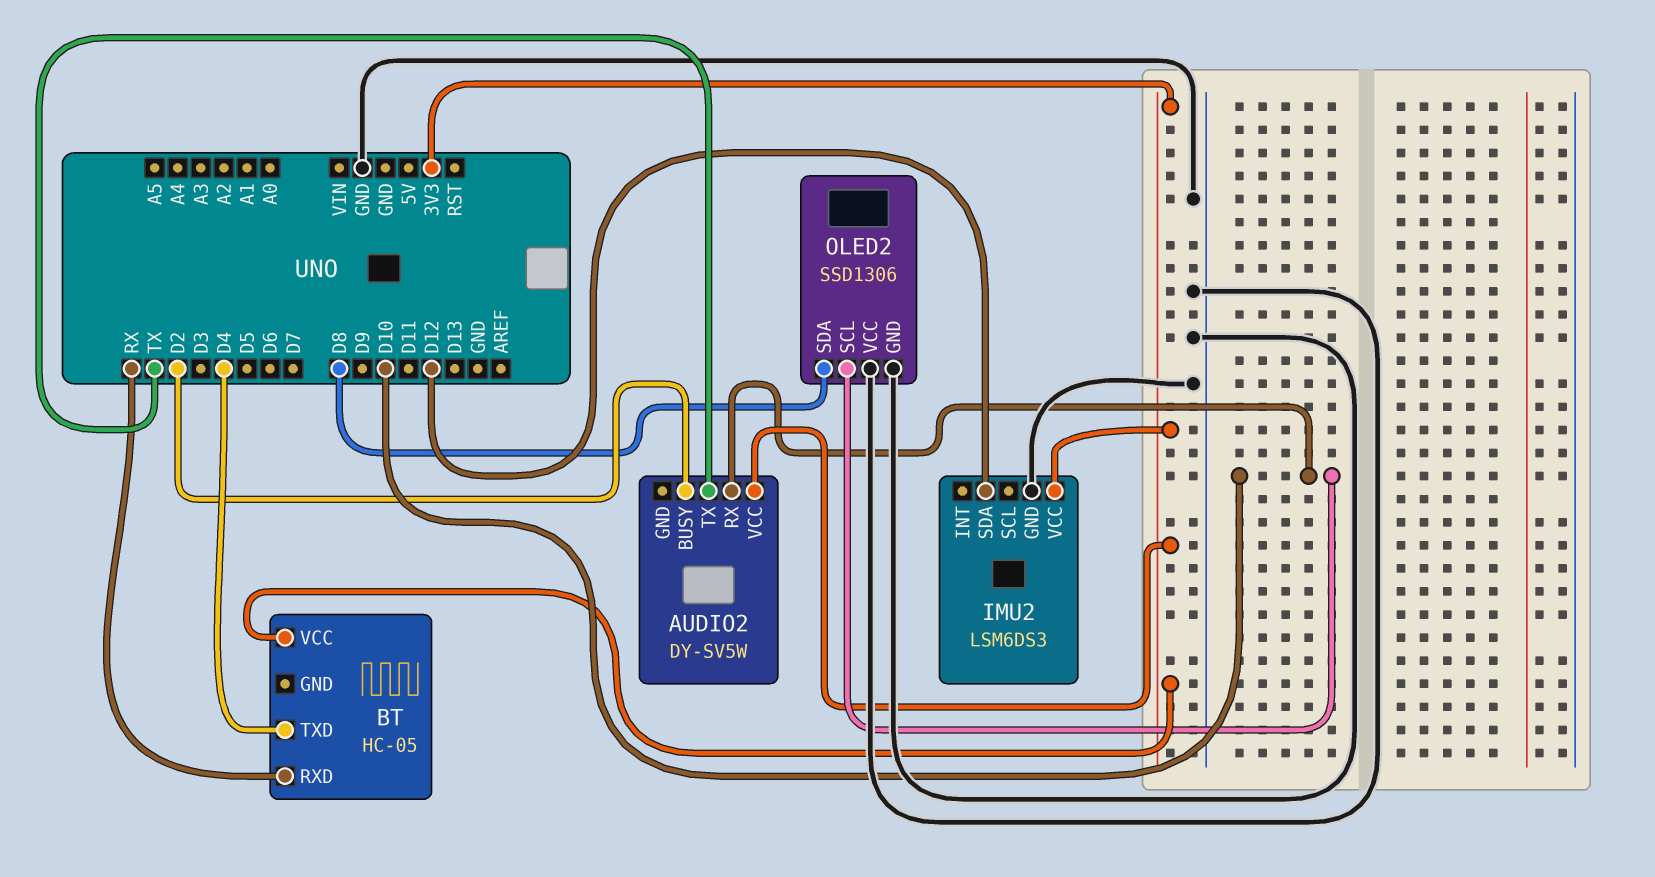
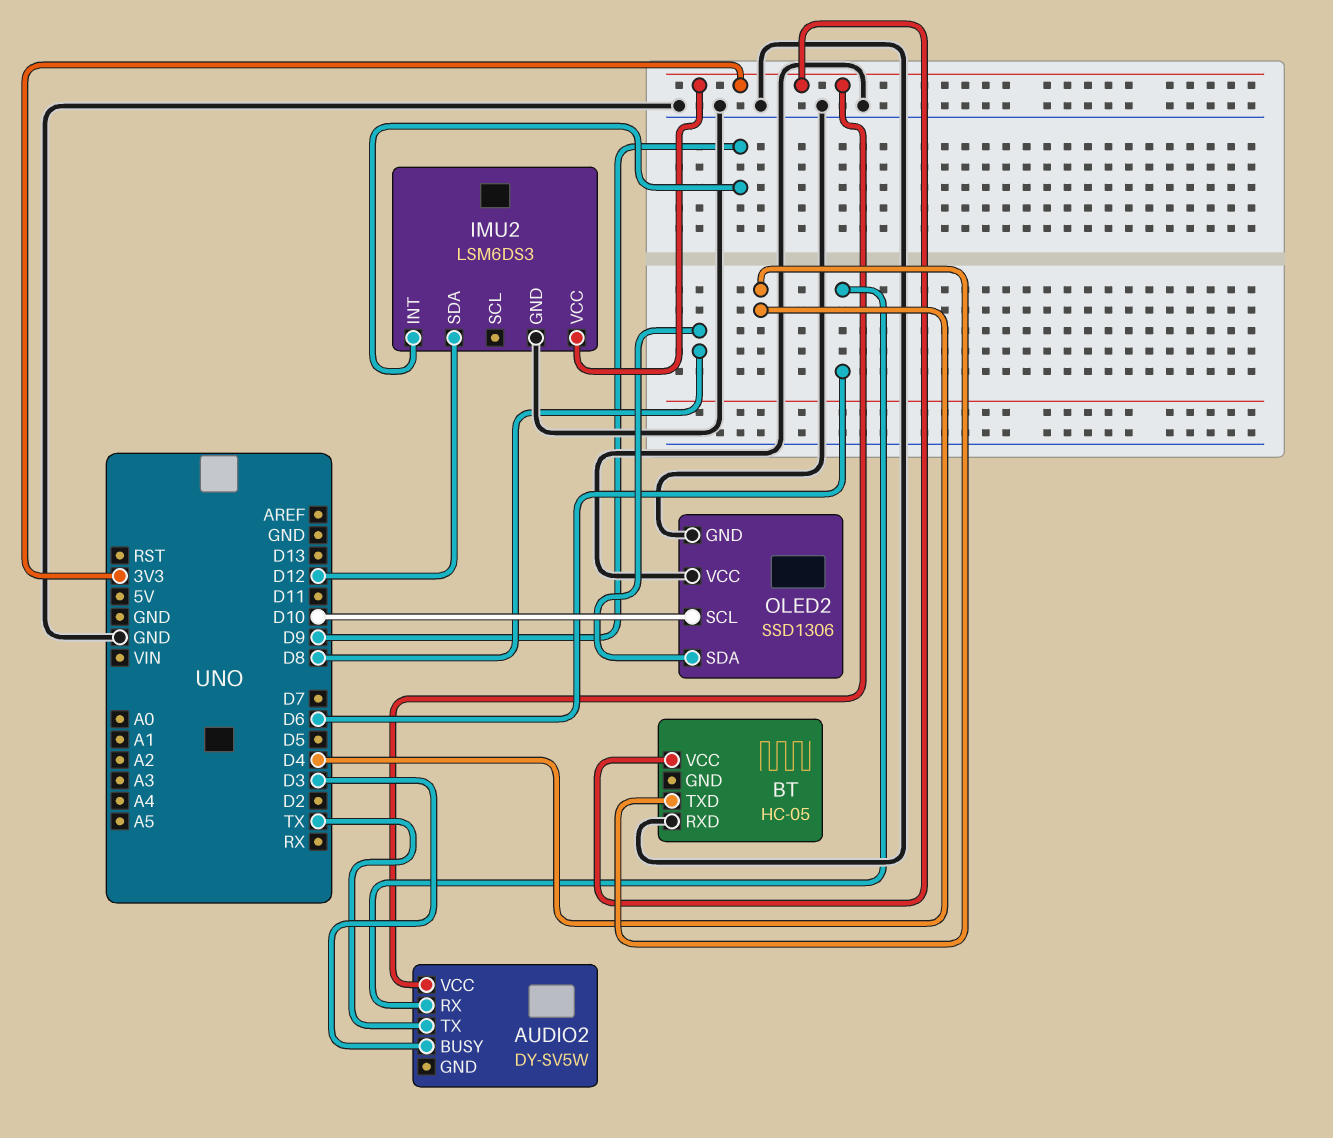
AUDIO2 pin BUSY: D2 -> D3
AUDIO2 pin RX: D10 -> D6
BT pin RXD: RX -> GND
IMU2 pin INT: none -> D9

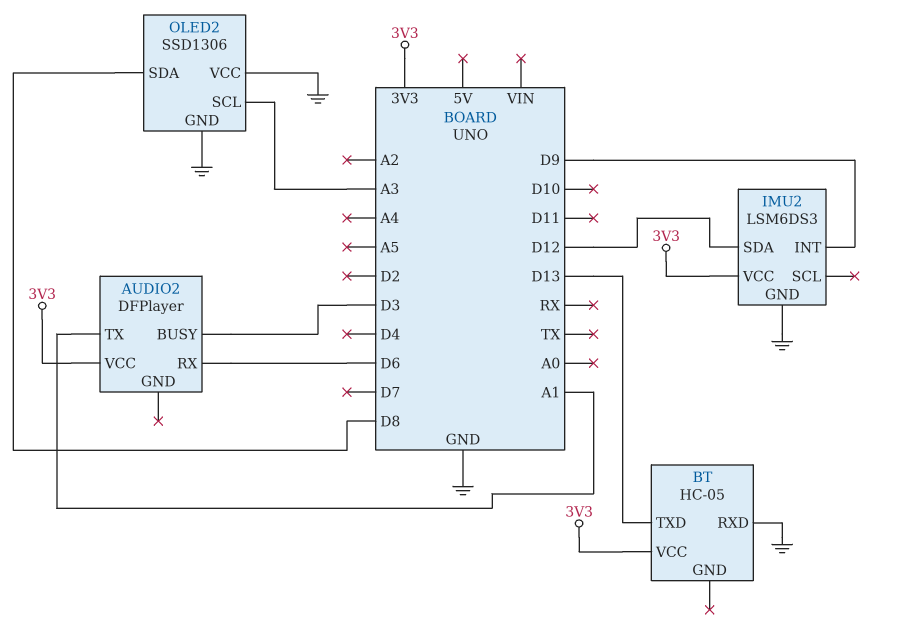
AUDIO2: DY-SV5W -> DFPlayer
AUDIO2 pin TX: TX -> A1
BT pin TXD: D4 -> D13
OLED2 pin SCL: D10 -> A3

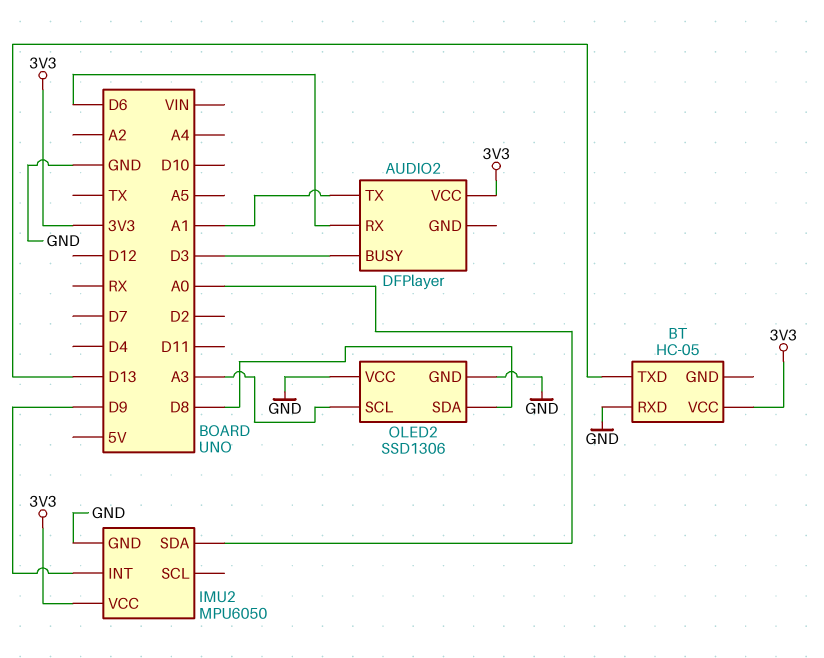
IMU2: LSM6DS3 -> MPU6050
IMU2 pin SDA: D12 -> A0

